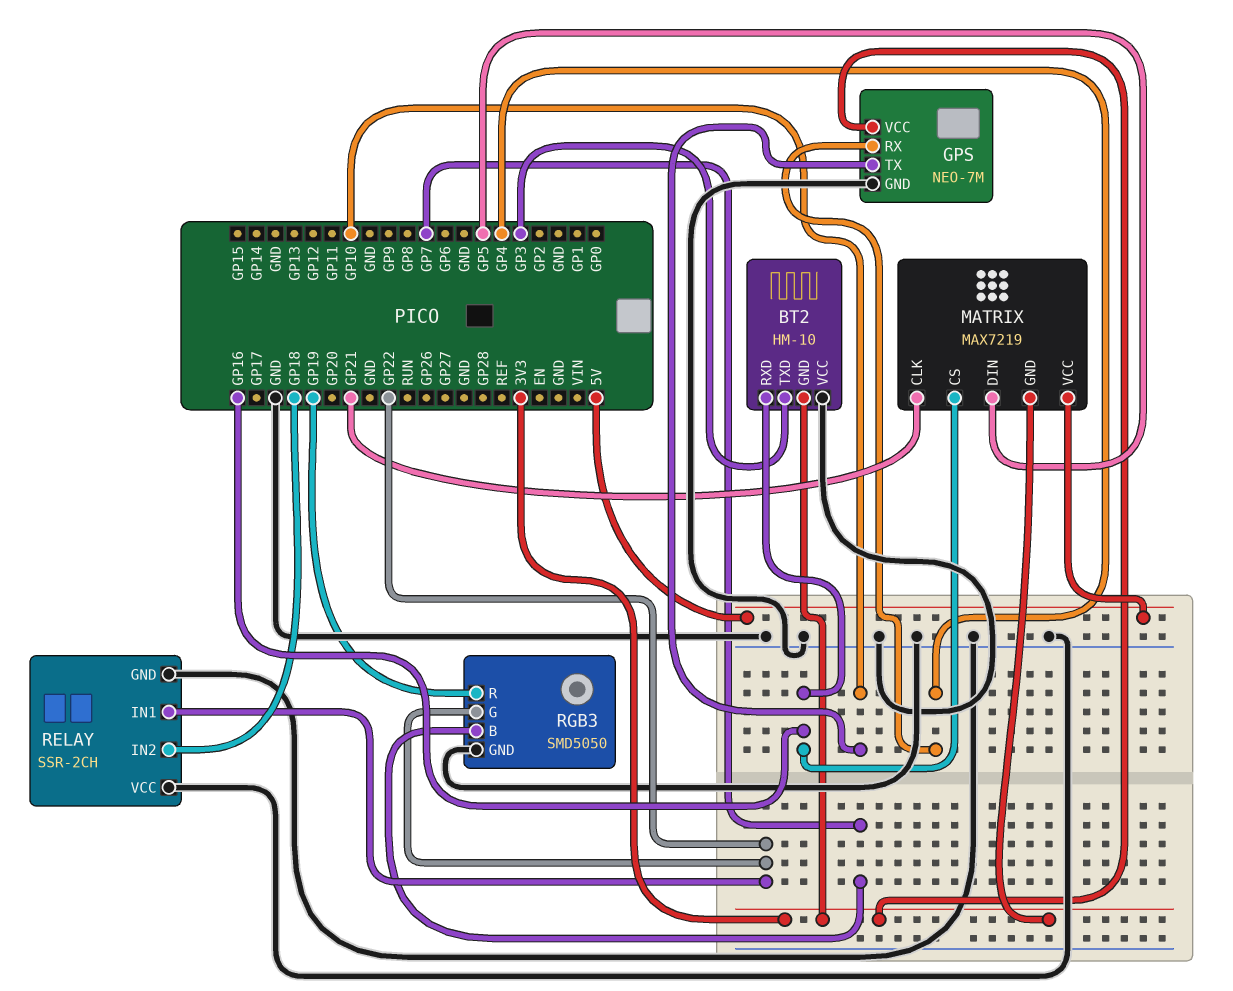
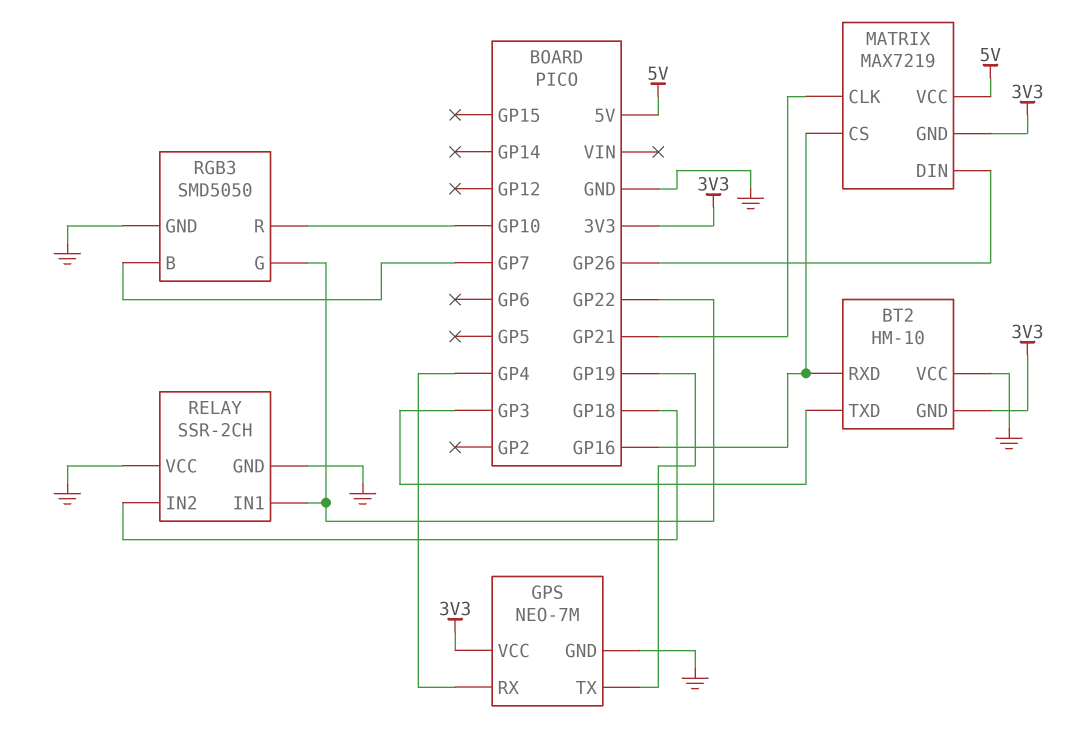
GPS pin TX: GP10 -> GP19
MATRIX pin DIN: GP5 -> GP26
RGB3 pin R: GP19 -> GP10

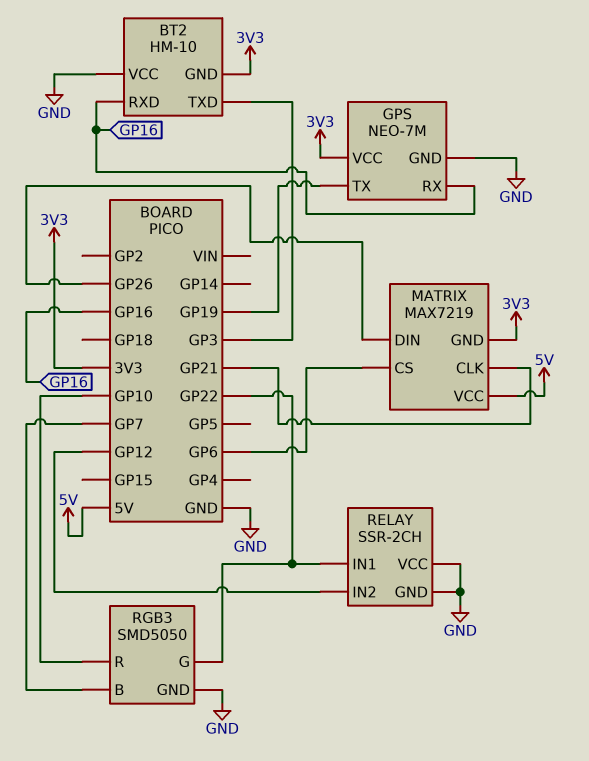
GPS pin RX: GP4 -> GP16
MATRIX pin CS: GP16 -> GP6
RELAY pin IN2: GP18 -> GP12

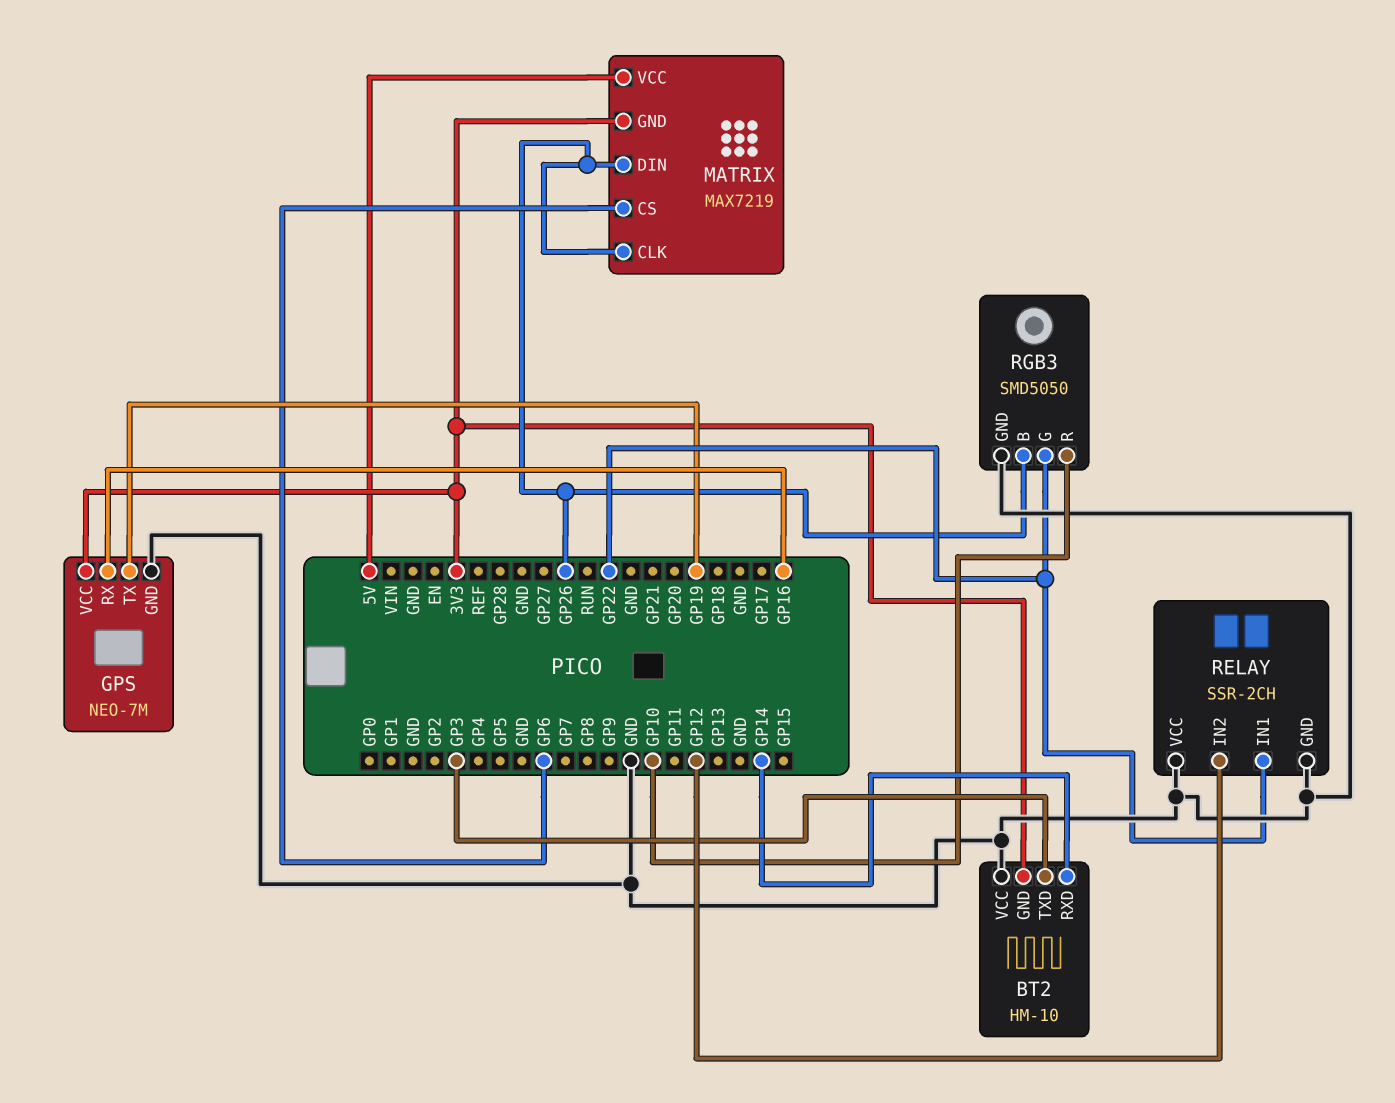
BT2 pin RXD: GP16 -> GP14
MATRIX pin CLK: GP21 -> GP26
RGB3 pin B: GP7 -> GP26

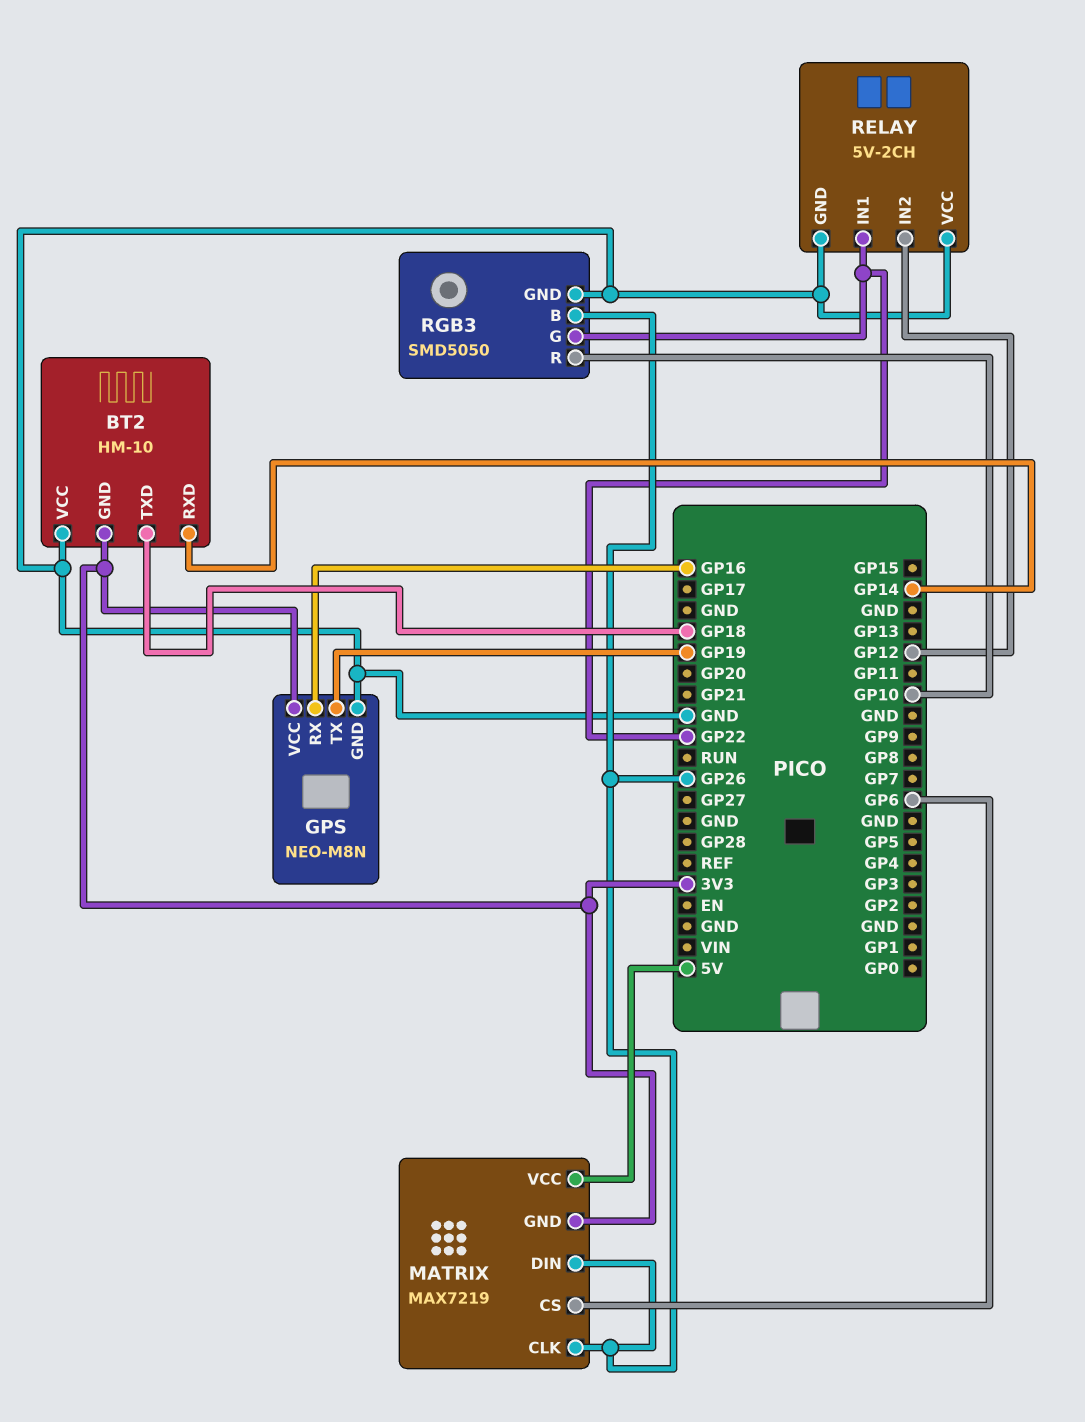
BT2 pin TXD: GP3 -> GP18
GPS: NEO-7M -> NEO-M8N
RELAY: SSR-2CH -> 5V-2CH

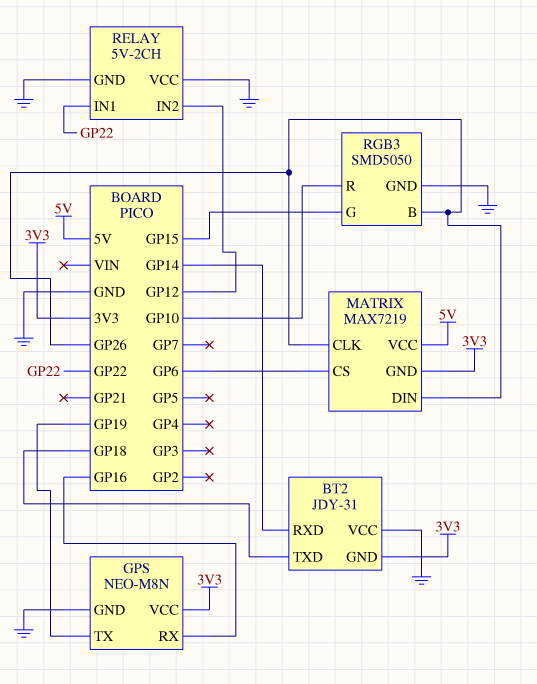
BT2: HM-10 -> JDY-31
RGB3 pin G: GP22 -> GP15

